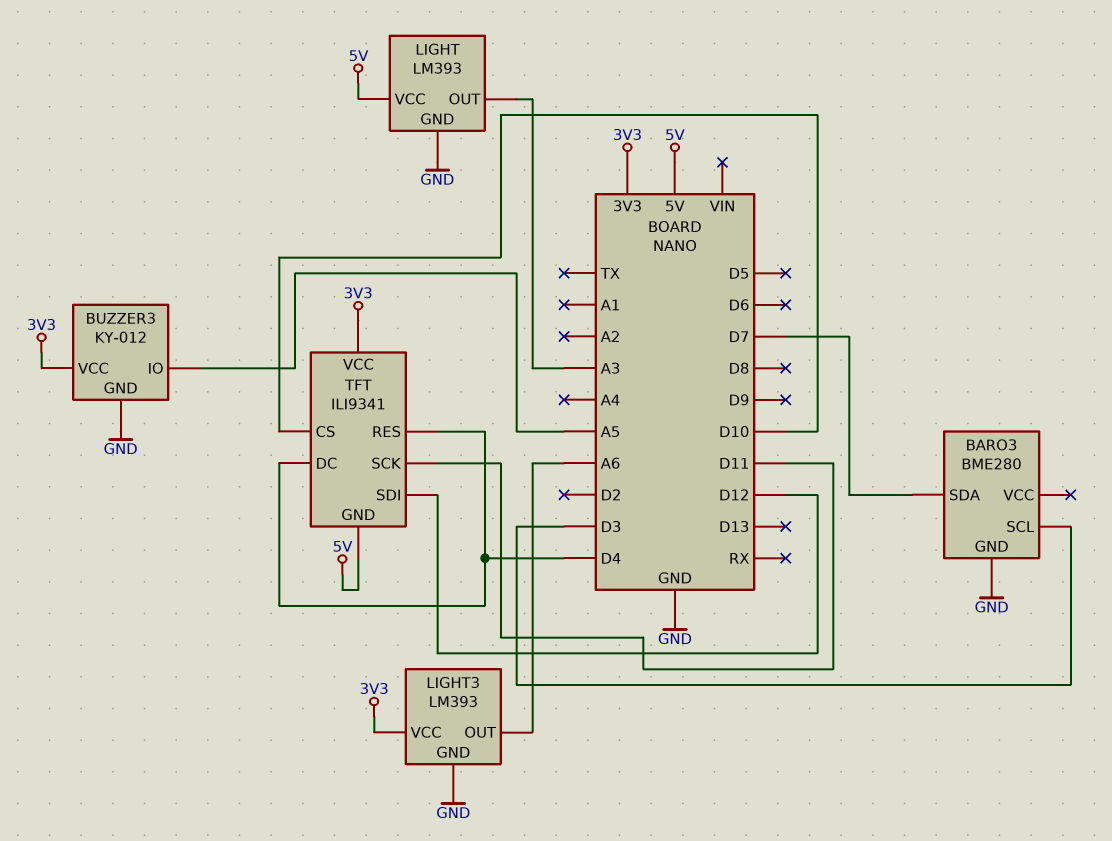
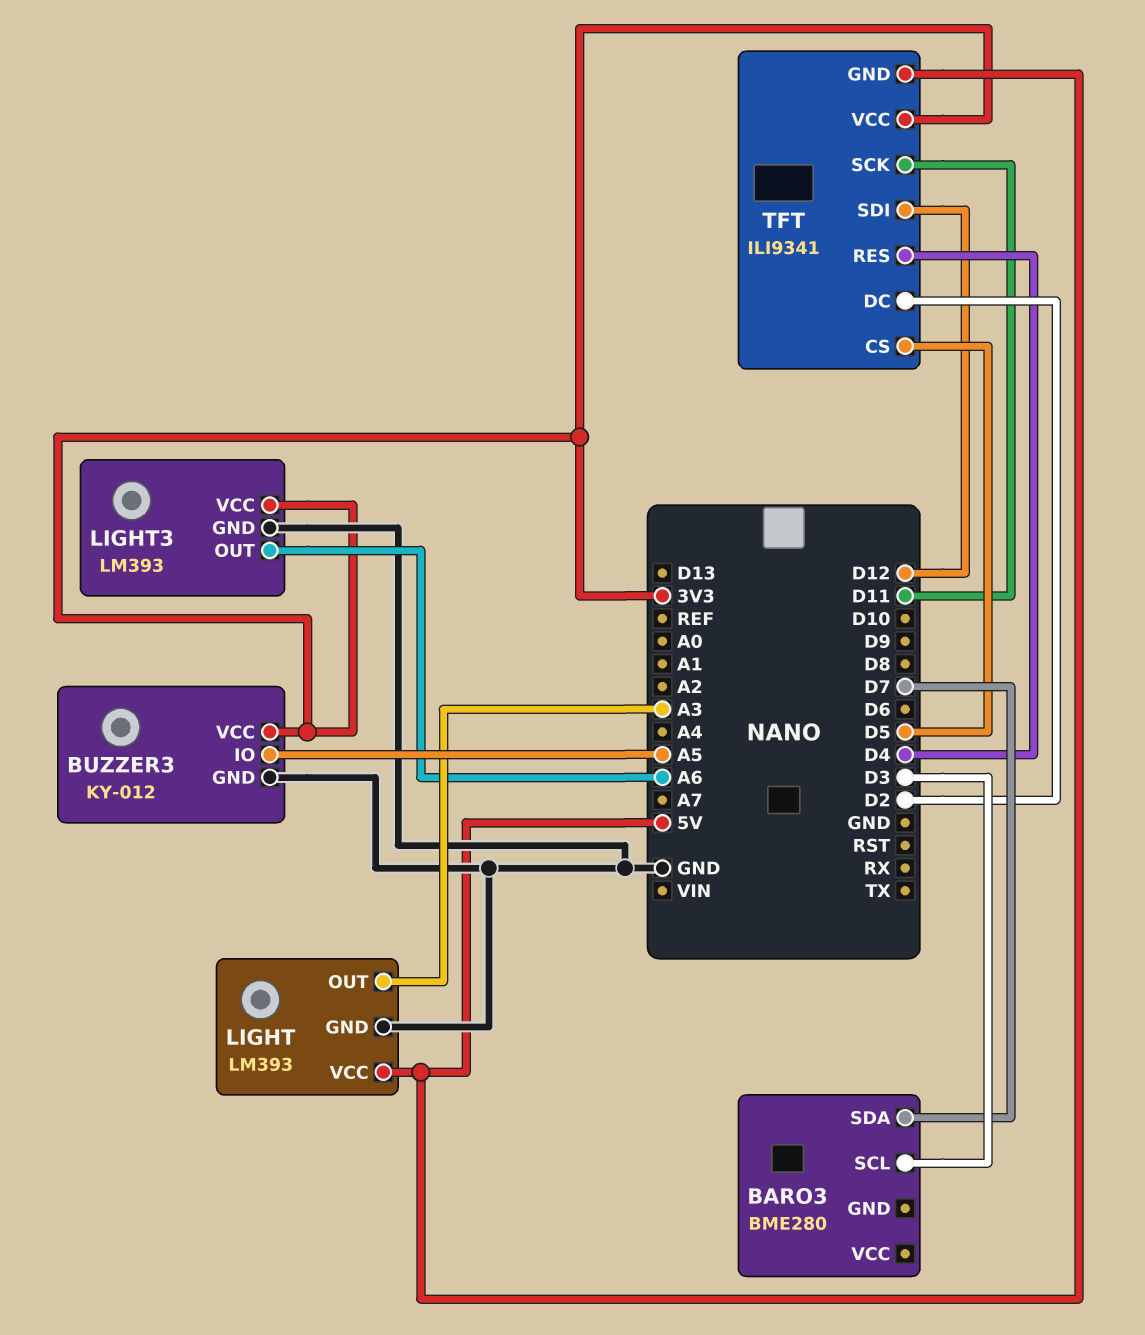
BARO3 pin GND: GND -> none
TFT pin CS: D10 -> D5
TFT pin DC: D4 -> D2

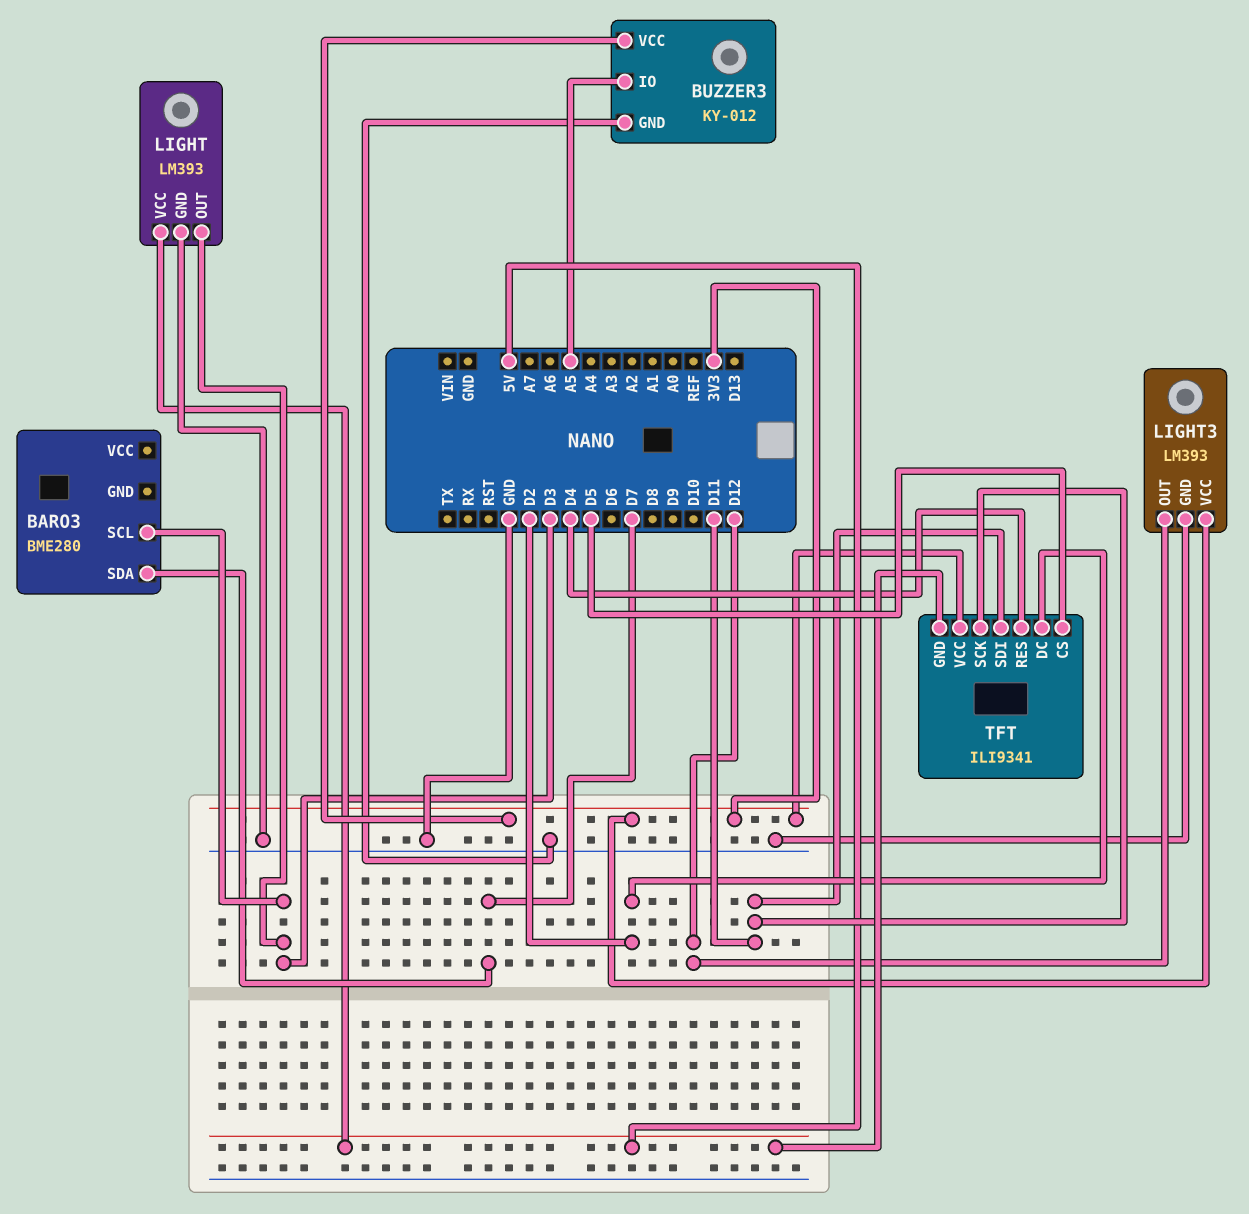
LIGHT pin OUT: A3 -> D3
LIGHT3 pin OUT: A6 -> D12
TFT pin SDI: D12 -> D11

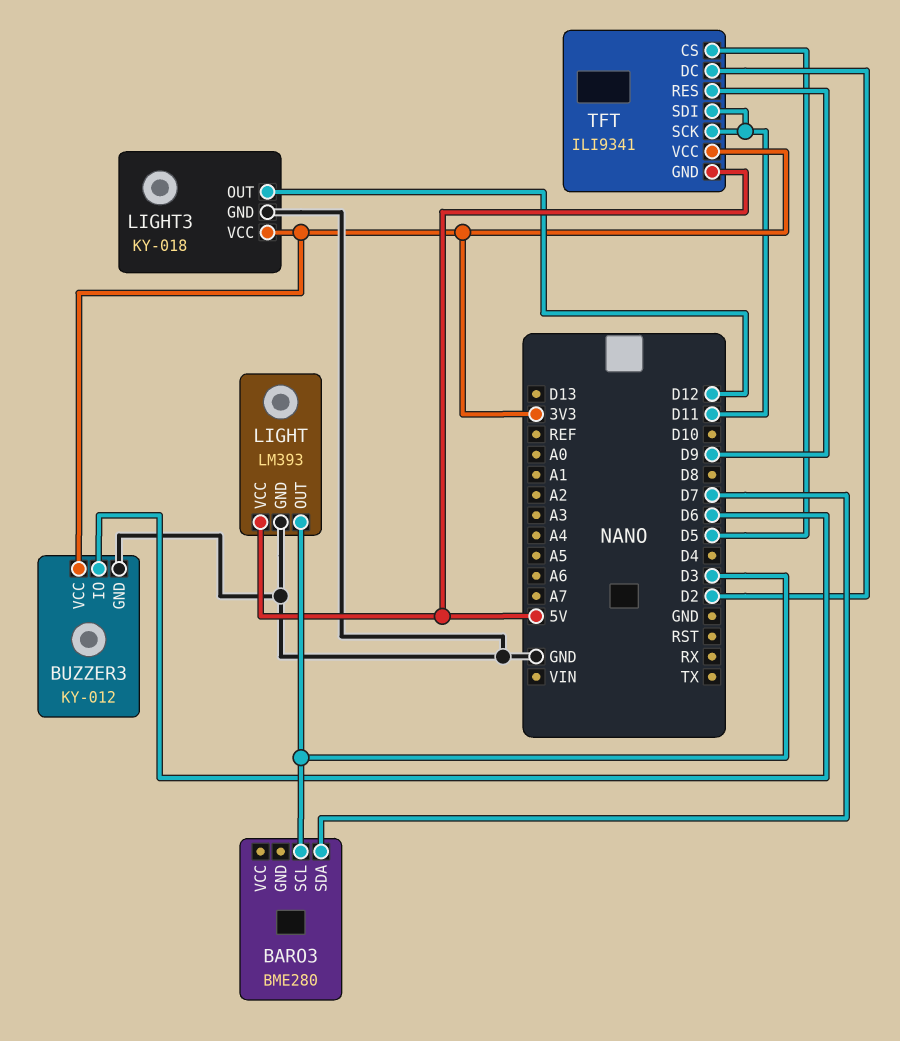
BUZZER3 pin IO: A5 -> D6
LIGHT3: LM393 -> KY-018
TFT pin RES: D4 -> D9

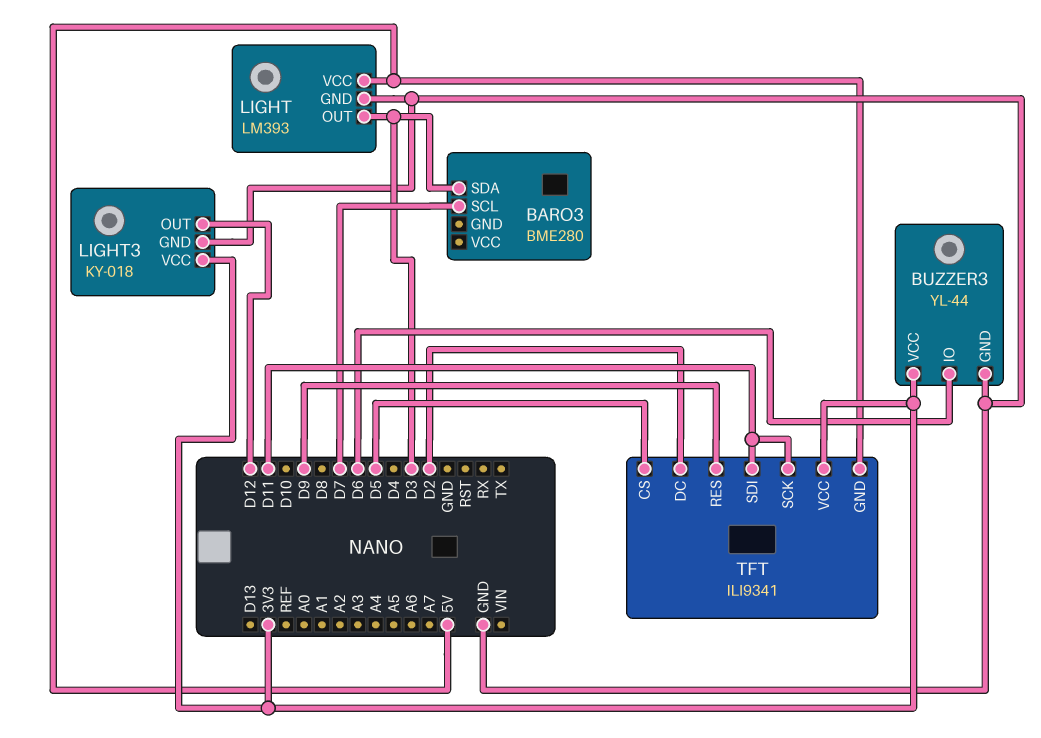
BARO3 pin SCL: D3 -> D7
BARO3 pin SDA: D7 -> D3
BUZZER3: KY-012 -> YL-44

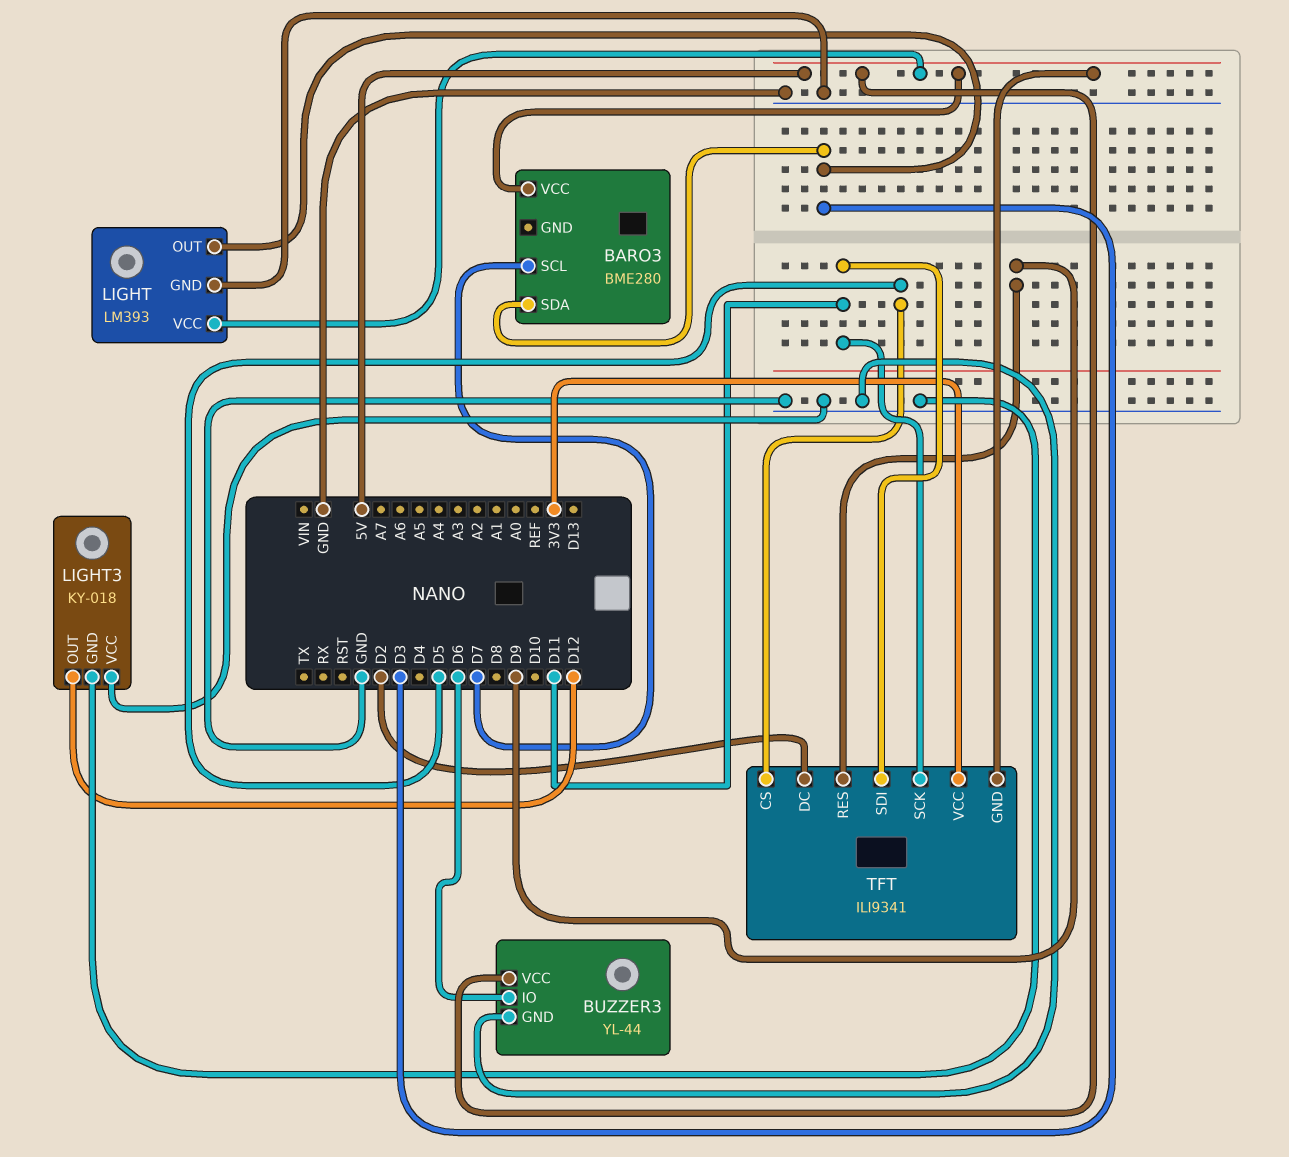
BARO3 pin VCC: none -> 5V
BUZZER3 pin VCC: 3V3 -> 5V
LIGHT3 pin VCC: 3V3 -> GND

